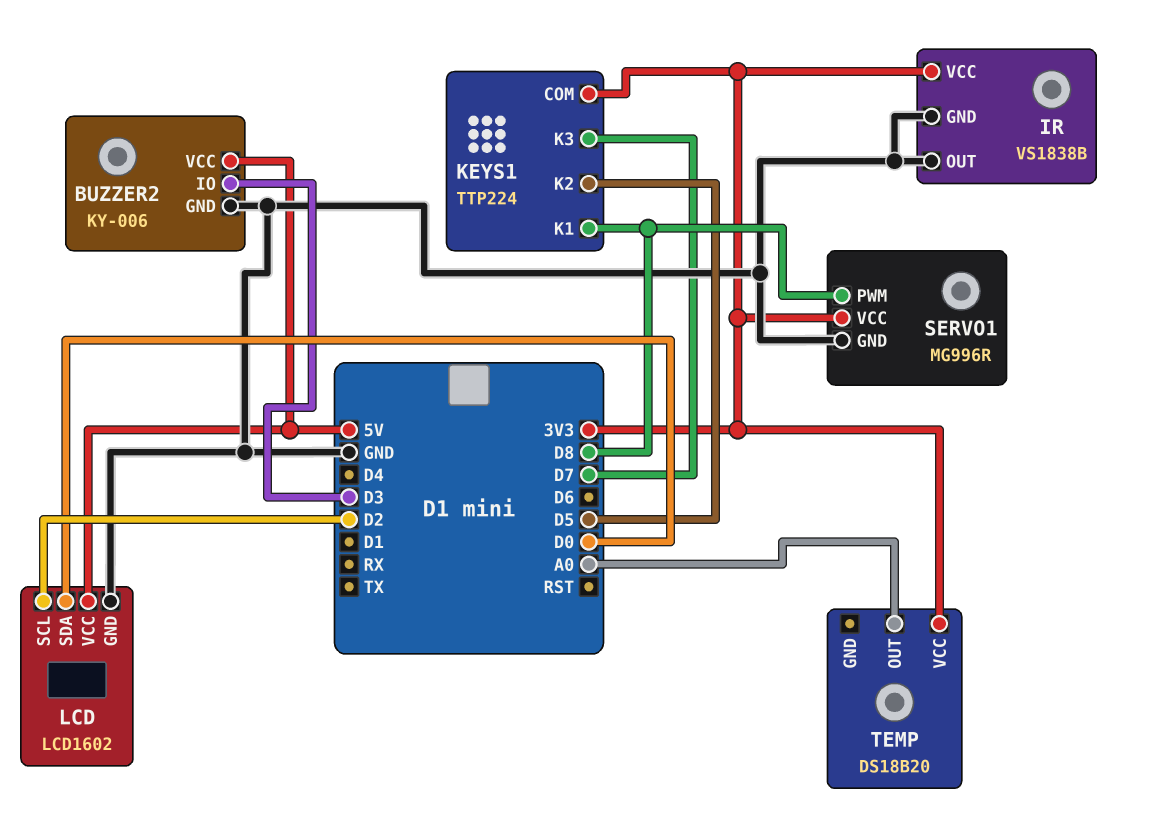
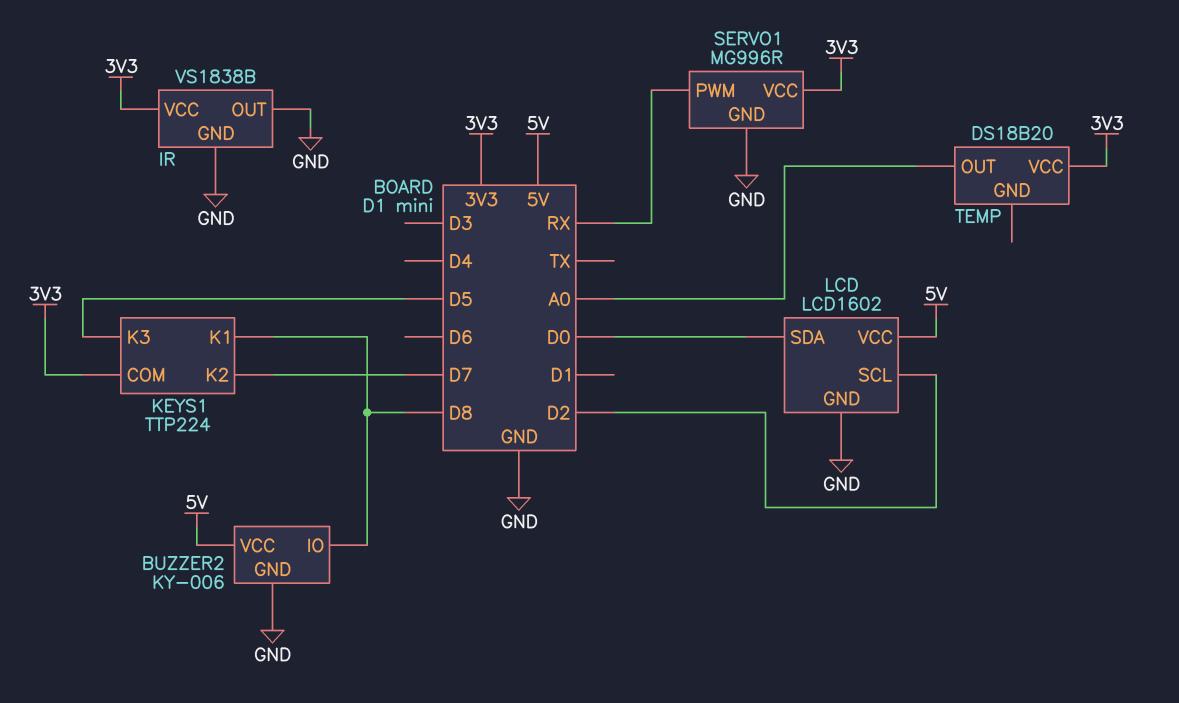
BUZZER2 pin IO: D3 -> D8
KEYS1 pin K2: D5 -> D7
KEYS1 pin K3: D7 -> D5
SERVO1 pin PWM: D8 -> RX

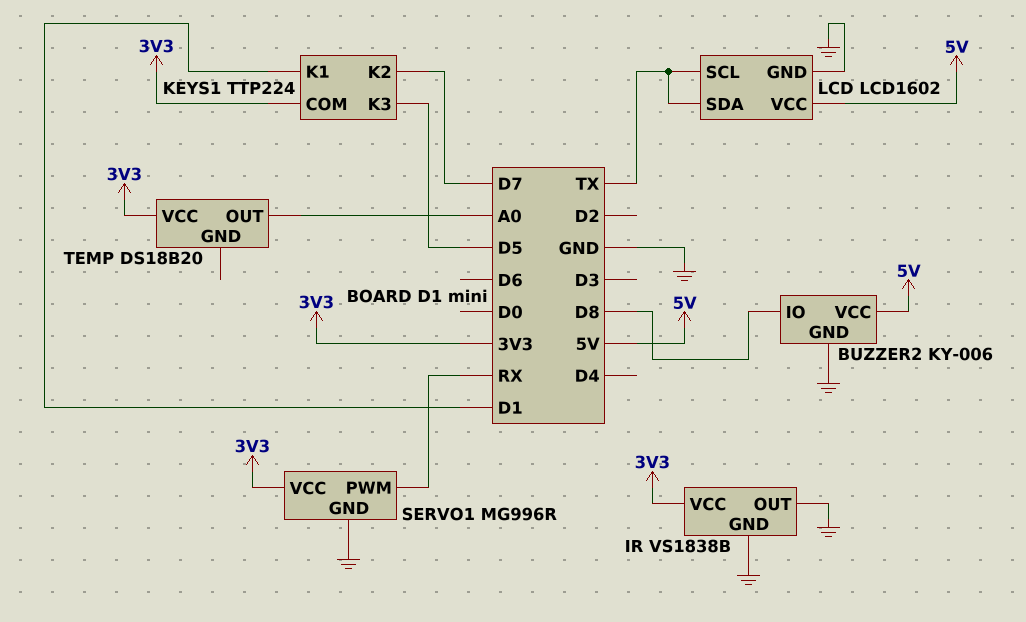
KEYS1 pin K1: D8 -> D1
LCD pin SCL: D2 -> TX
LCD pin SDA: D0 -> TX

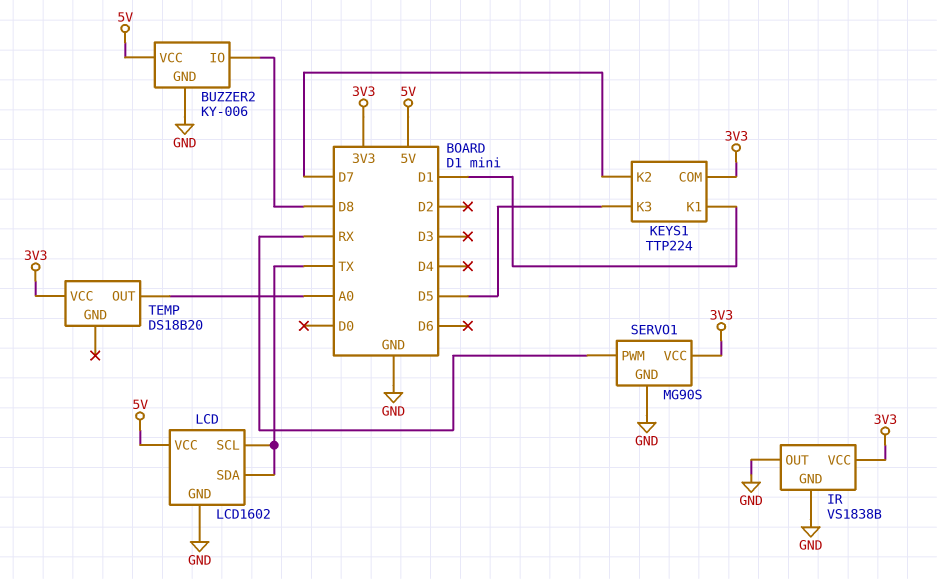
SERVO1: MG996R -> MG90S

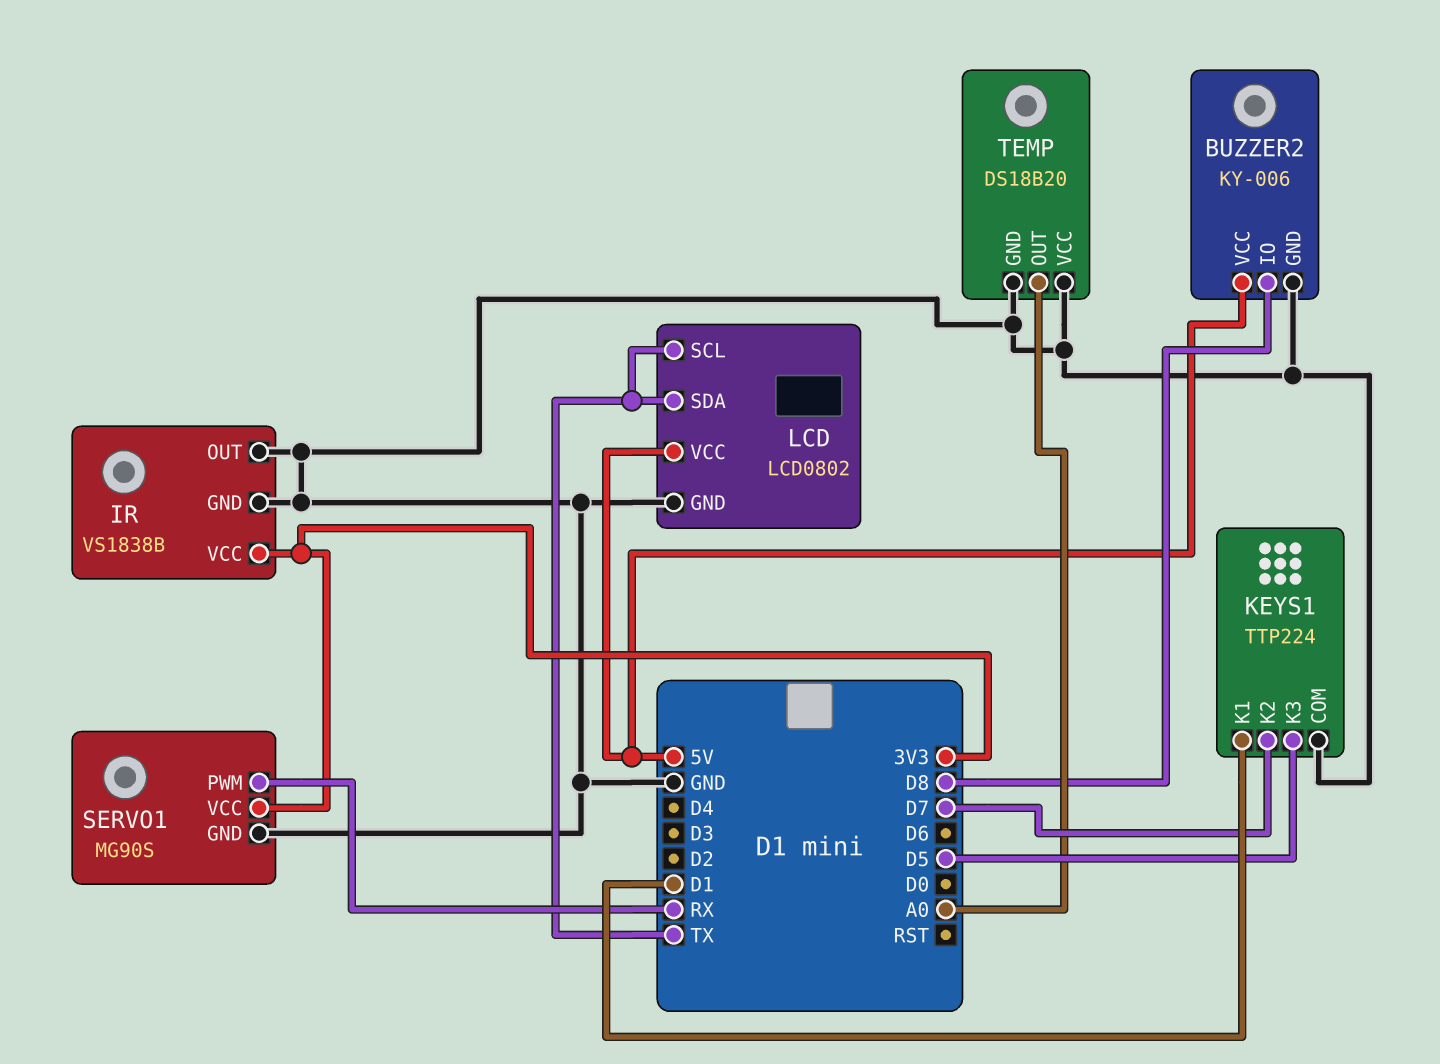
KEYS1 pin COM: 3V3 -> GND
LCD: LCD1602 -> LCD0802
TEMP pin GND: none -> GND
TEMP pin VCC: 3V3 -> GND

